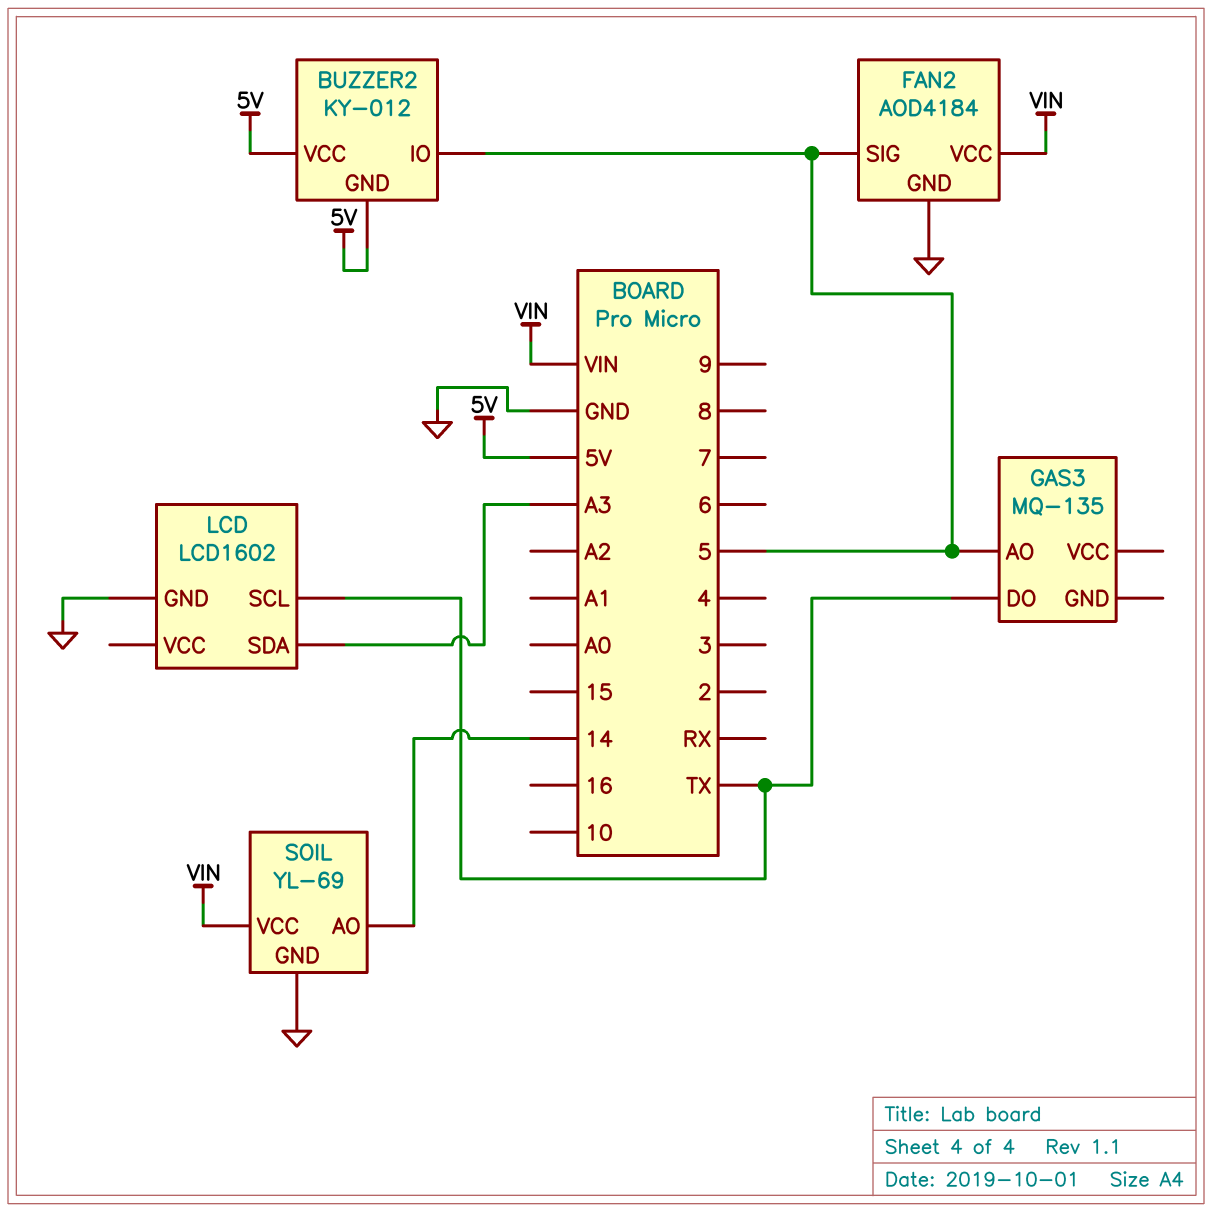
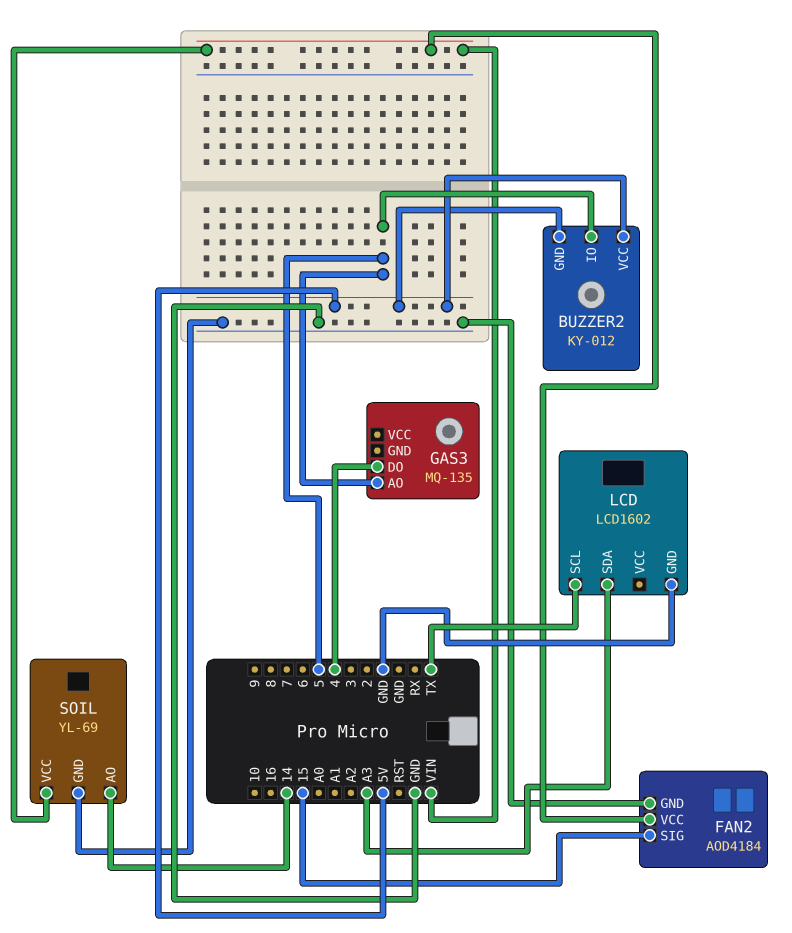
FAN2 pin SIG: 5 -> 15
GAS3 pin DO: TX -> 4

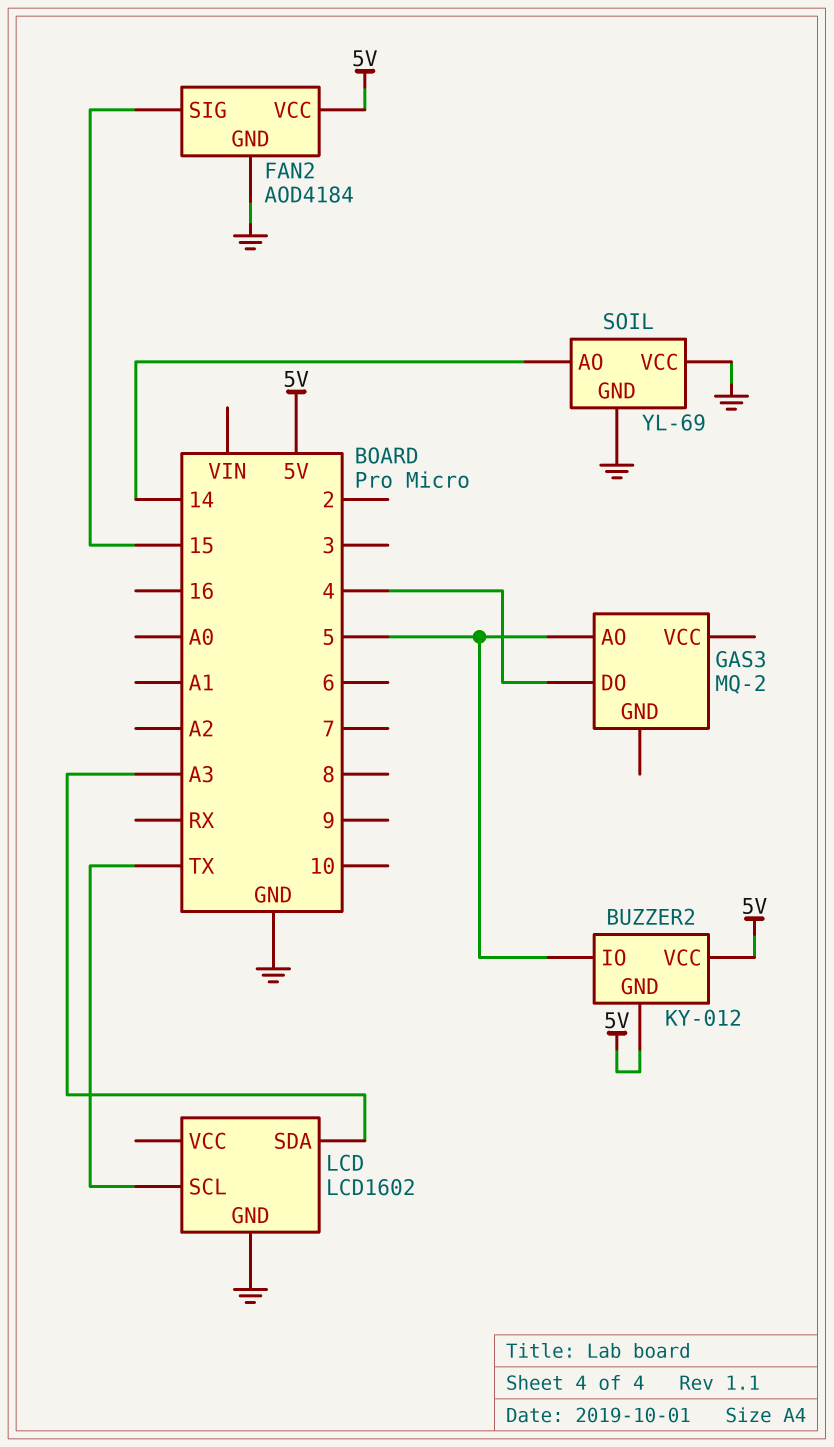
FAN2 pin VCC: VIN -> 5V
GAS3: MQ-135 -> MQ-2
SOIL pin VCC: VIN -> GND

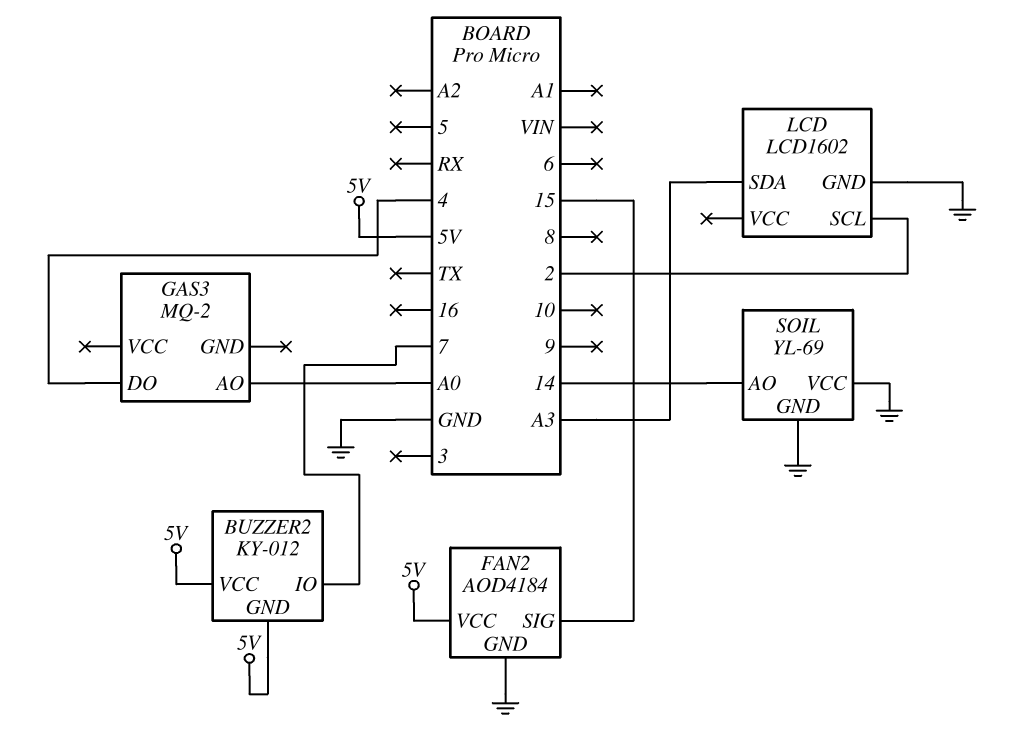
BUZZER2 pin IO: 5 -> 7
GAS3 pin AO: 5 -> A0
LCD pin SCL: TX -> 2

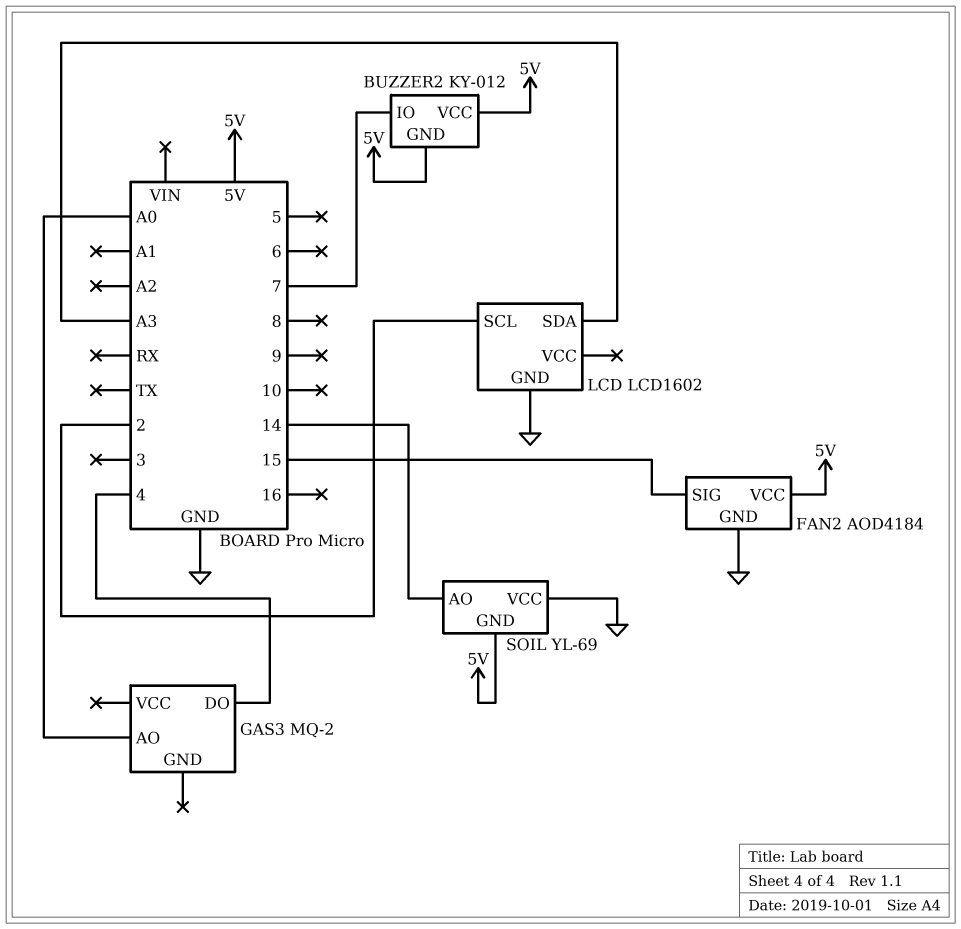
SOIL pin GND: GND -> 5V

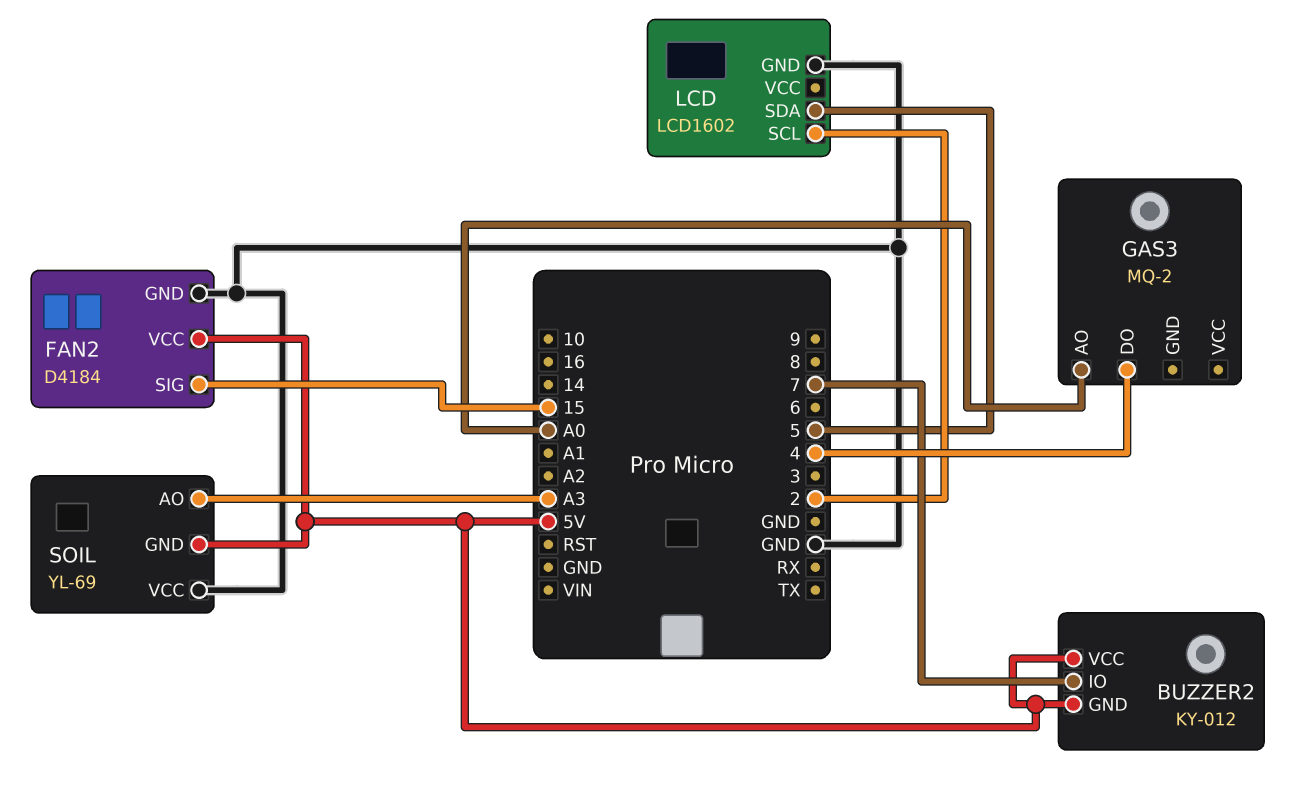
FAN2: AOD4184 -> D4184
LCD pin SDA: A3 -> 5
SOIL pin AO: 14 -> A3

